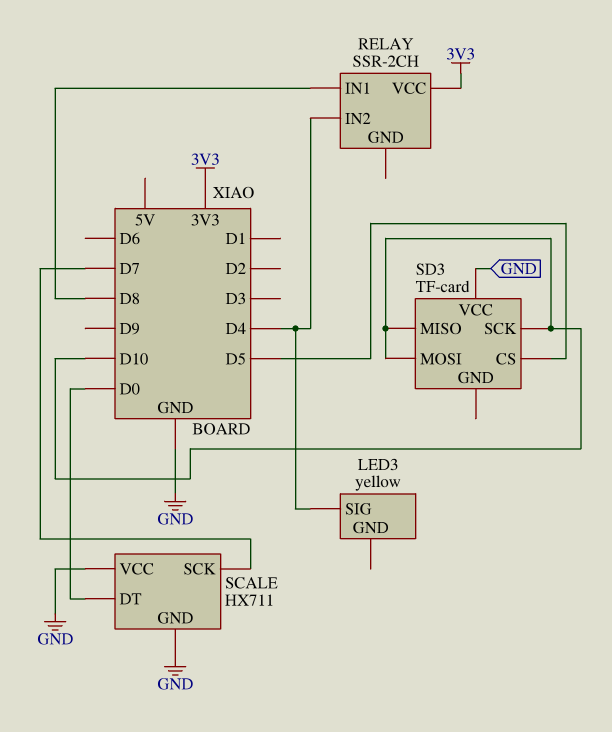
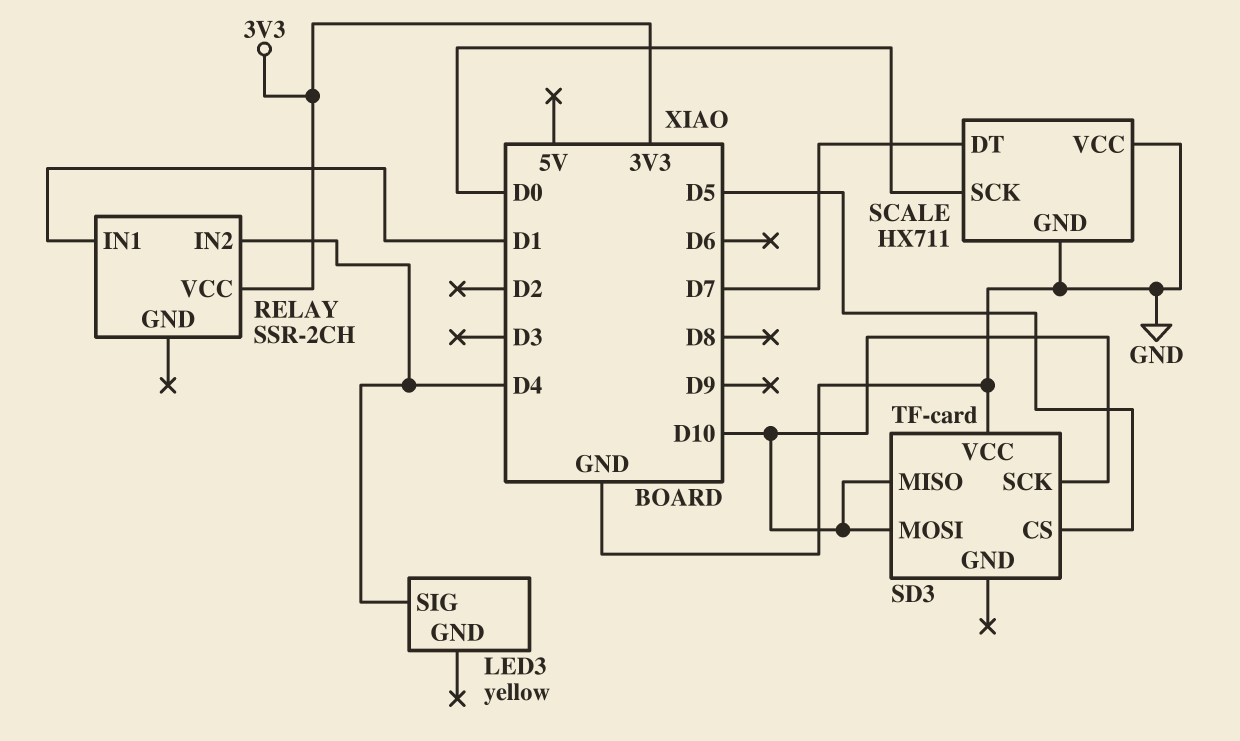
RELAY pin IN1: D8 -> D1
SCALE pin DT: D0 -> D7
SCALE pin SCK: D7 -> D0

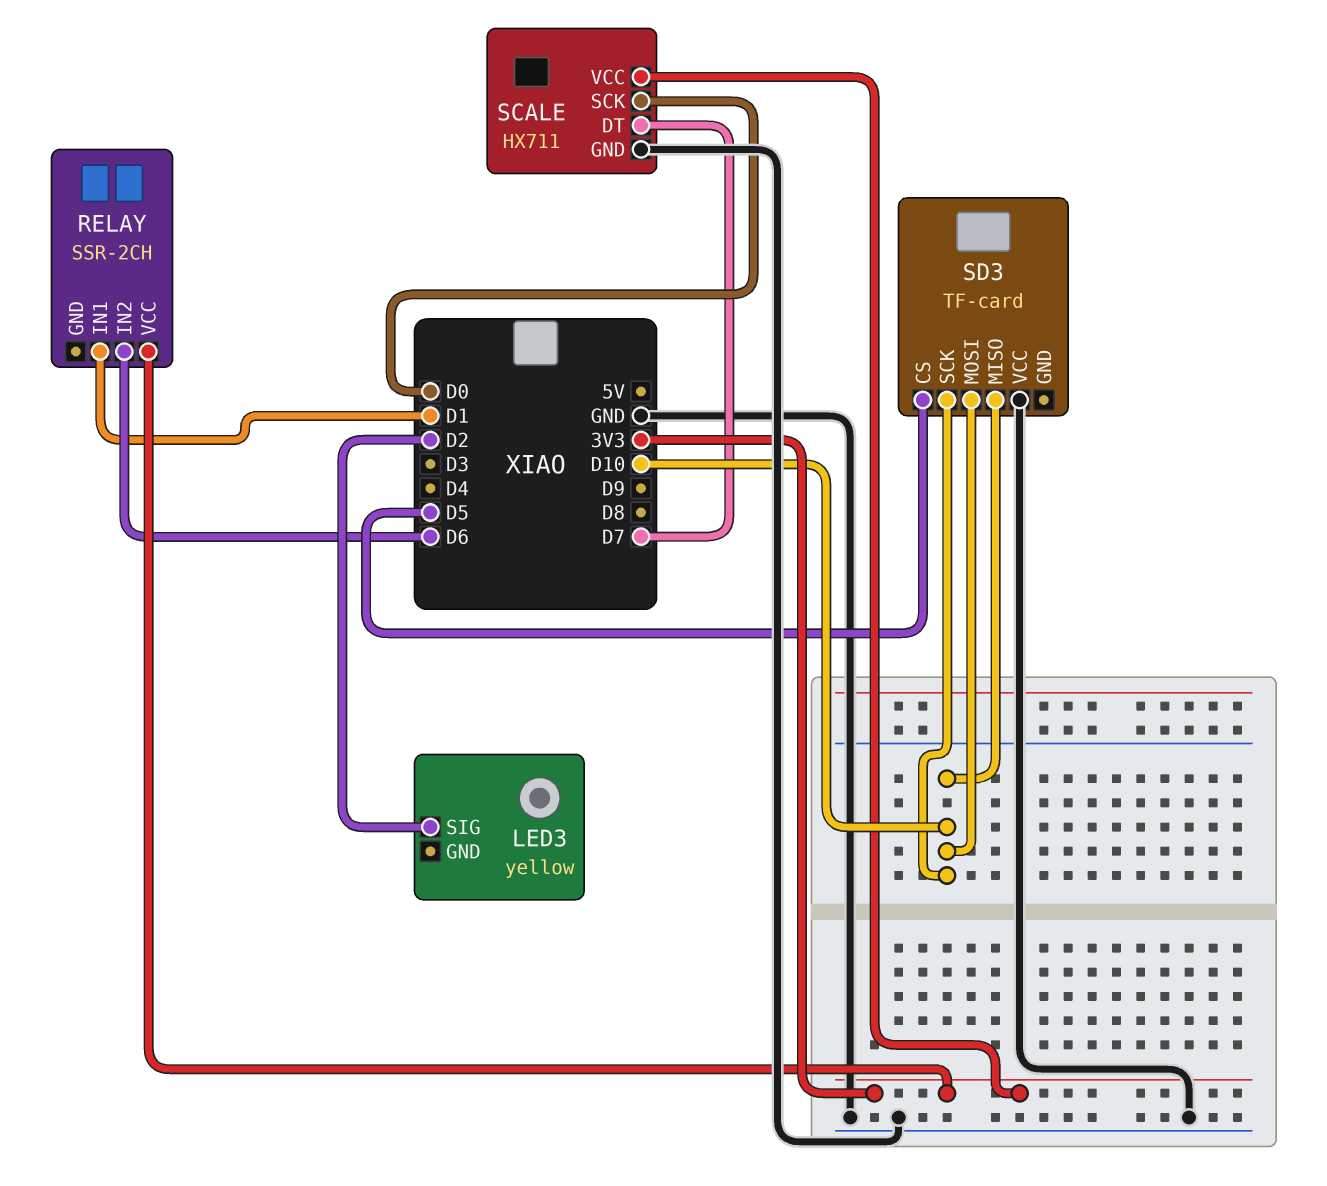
LED3 pin SIG: D4 -> D2
RELAY pin IN2: D4 -> D6
SCALE pin VCC: GND -> 3V3

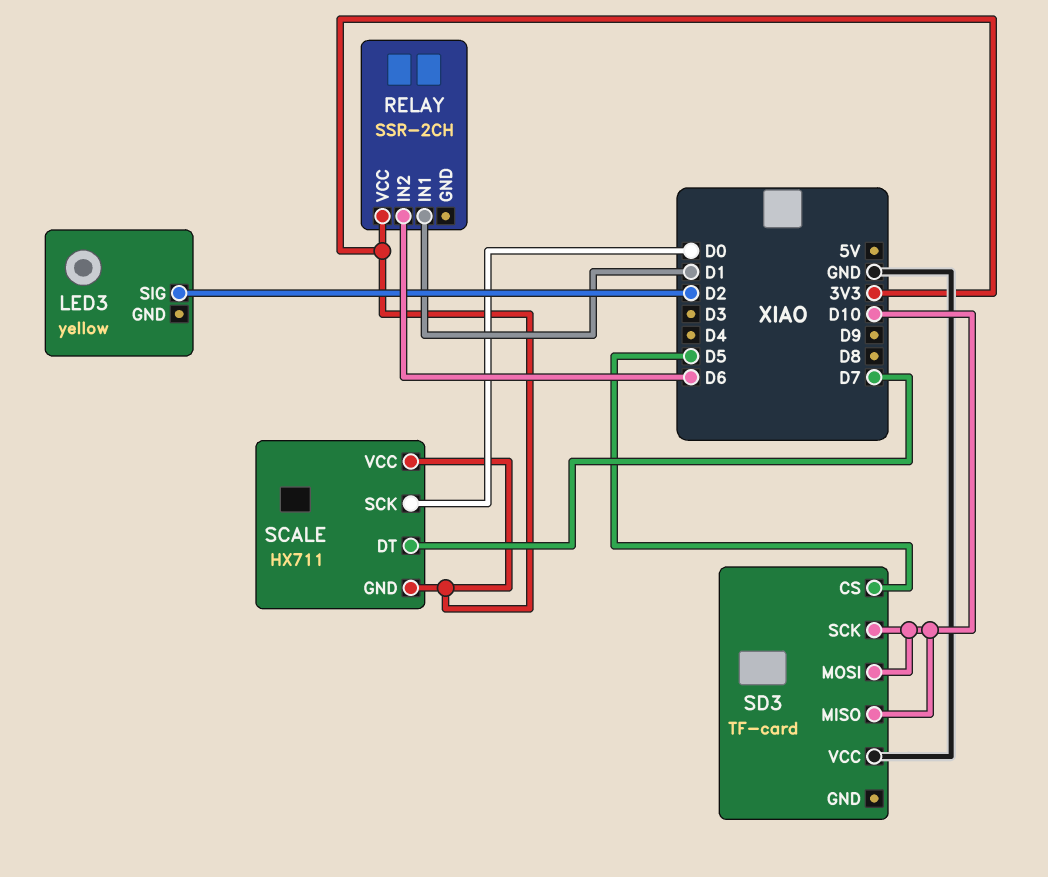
SCALE pin GND: GND -> 3V3

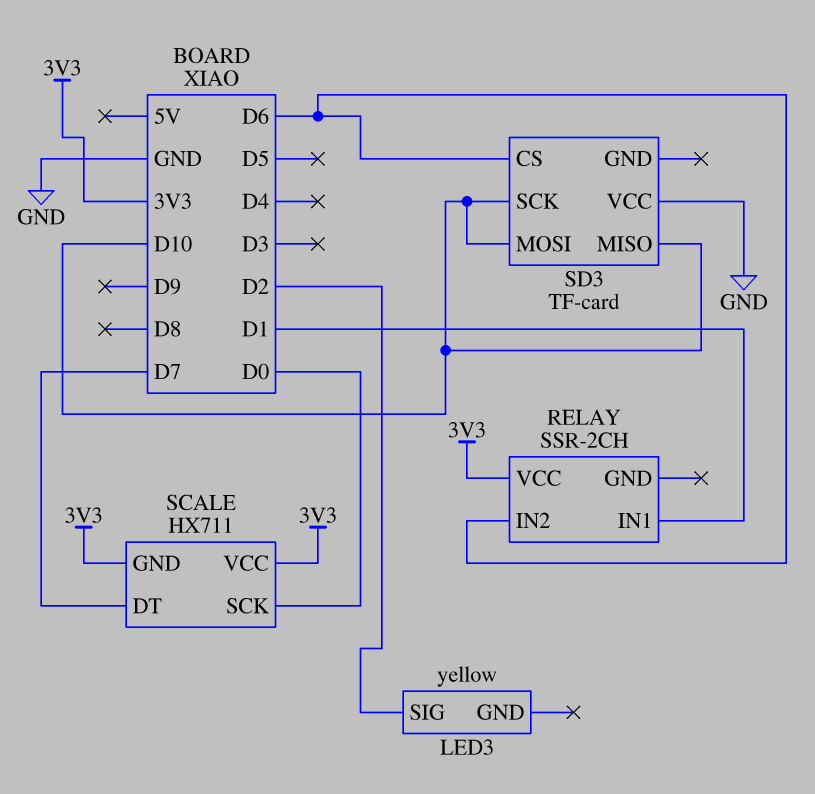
SD3 pin CS: D5 -> D6

